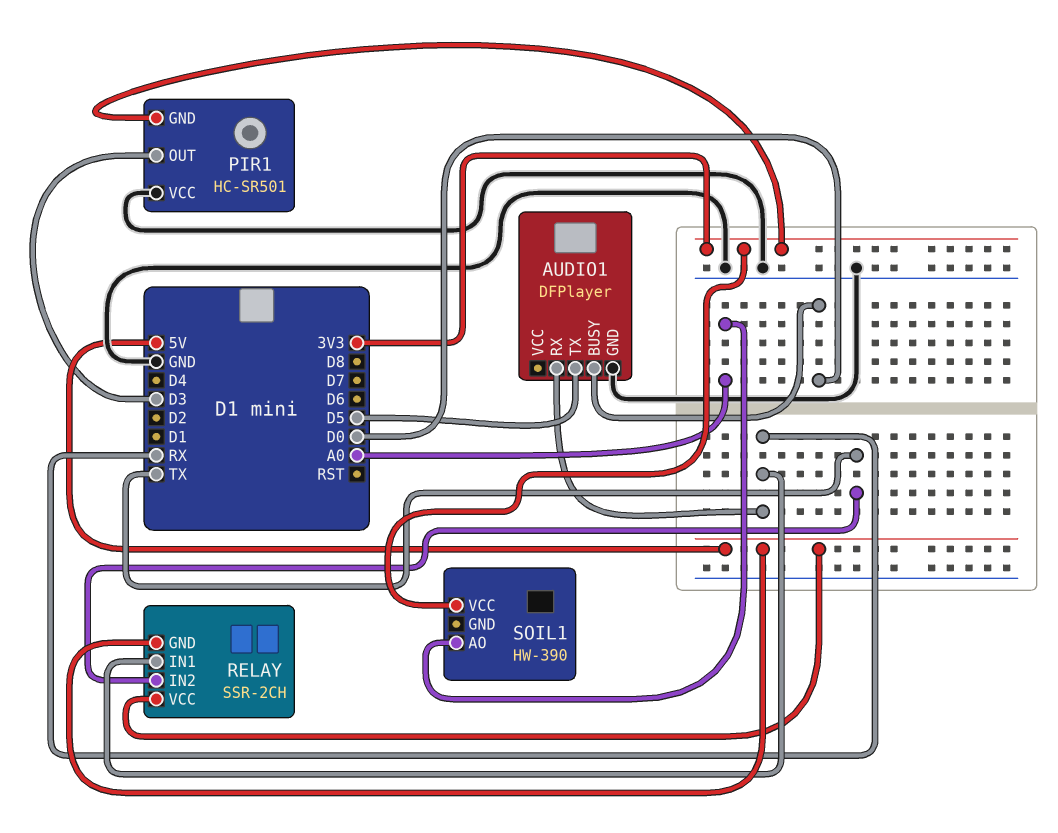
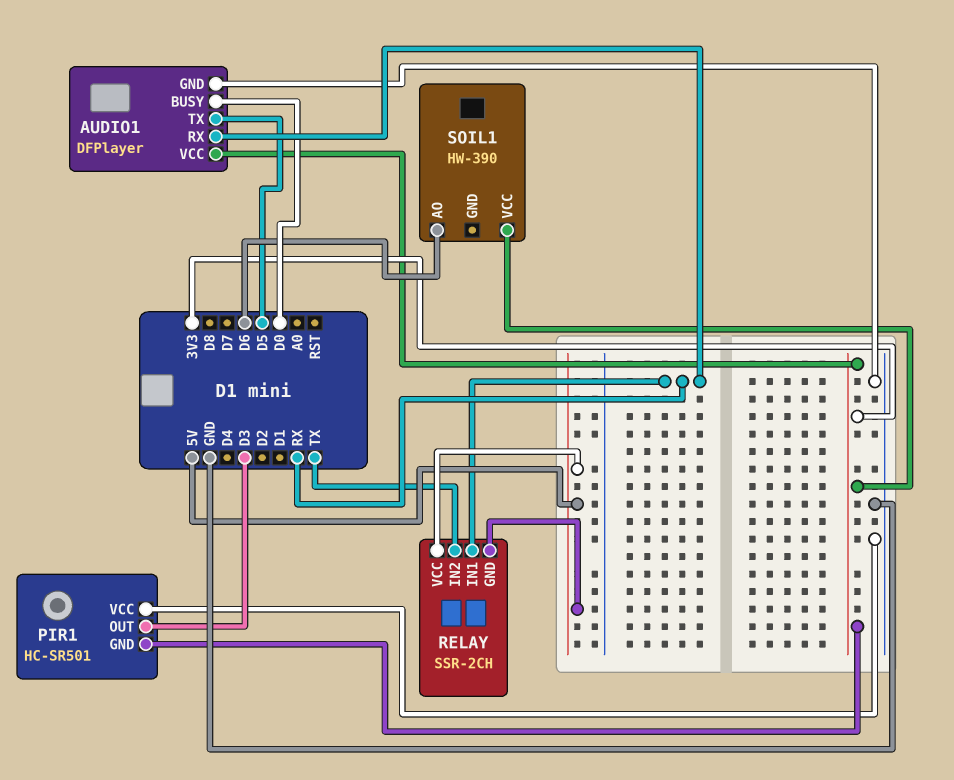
AUDIO1 pin VCC: none -> 3V3
SOIL1 pin AO: A0 -> D6

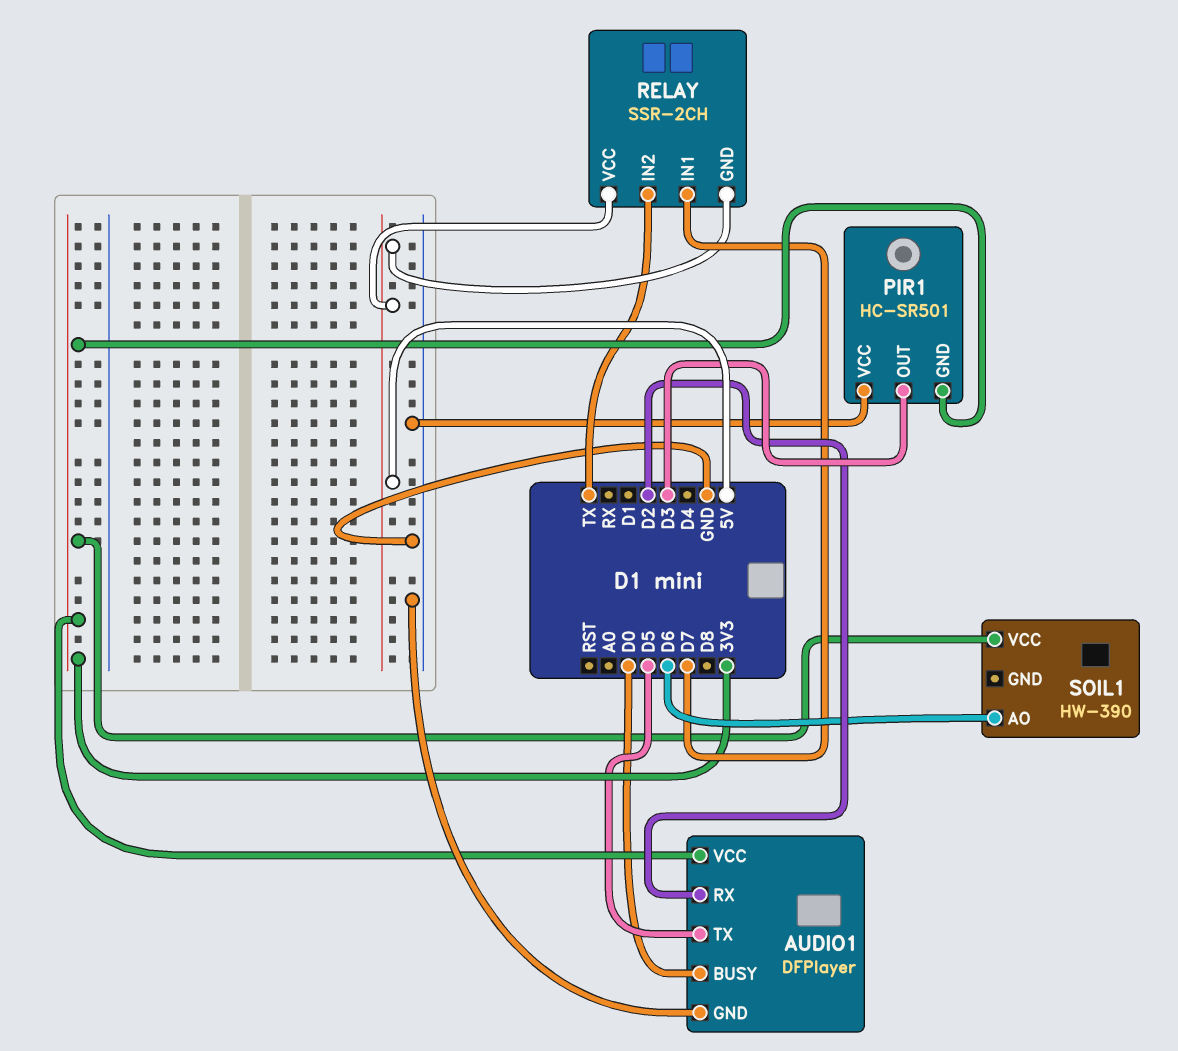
AUDIO1 pin RX: RX -> D2
RELAY pin IN1: RX -> D7

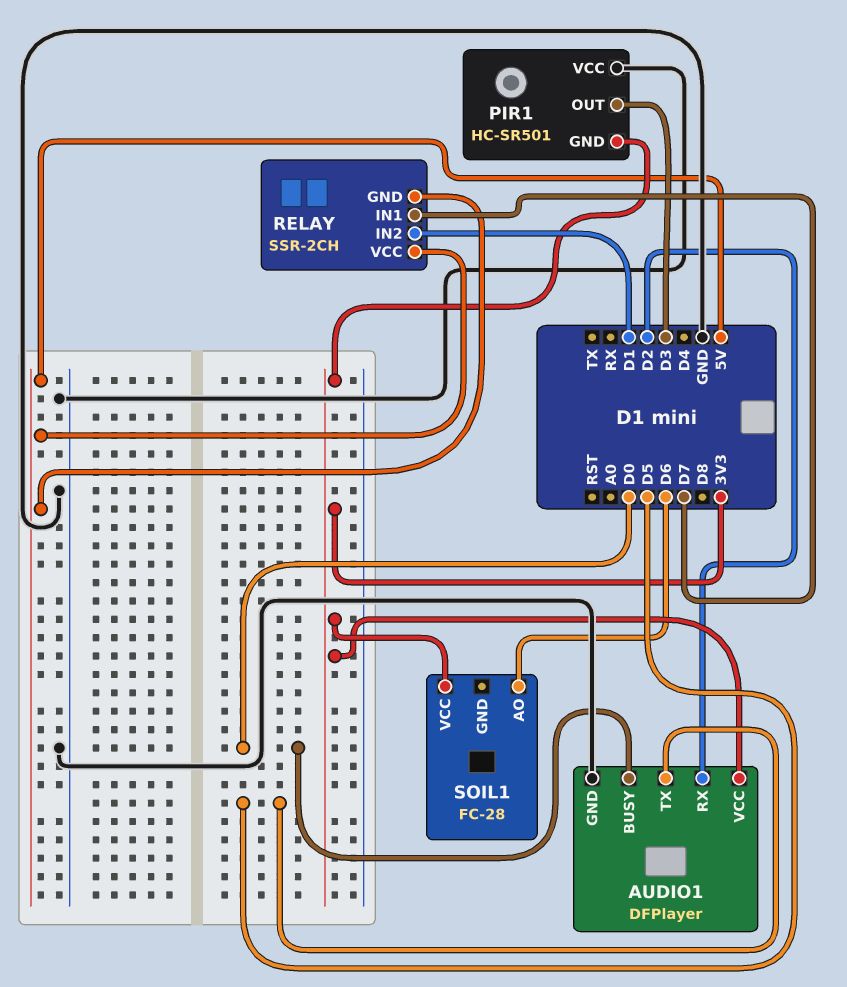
RELAY pin IN2: TX -> D1
SOIL1: HW-390 -> FC-28

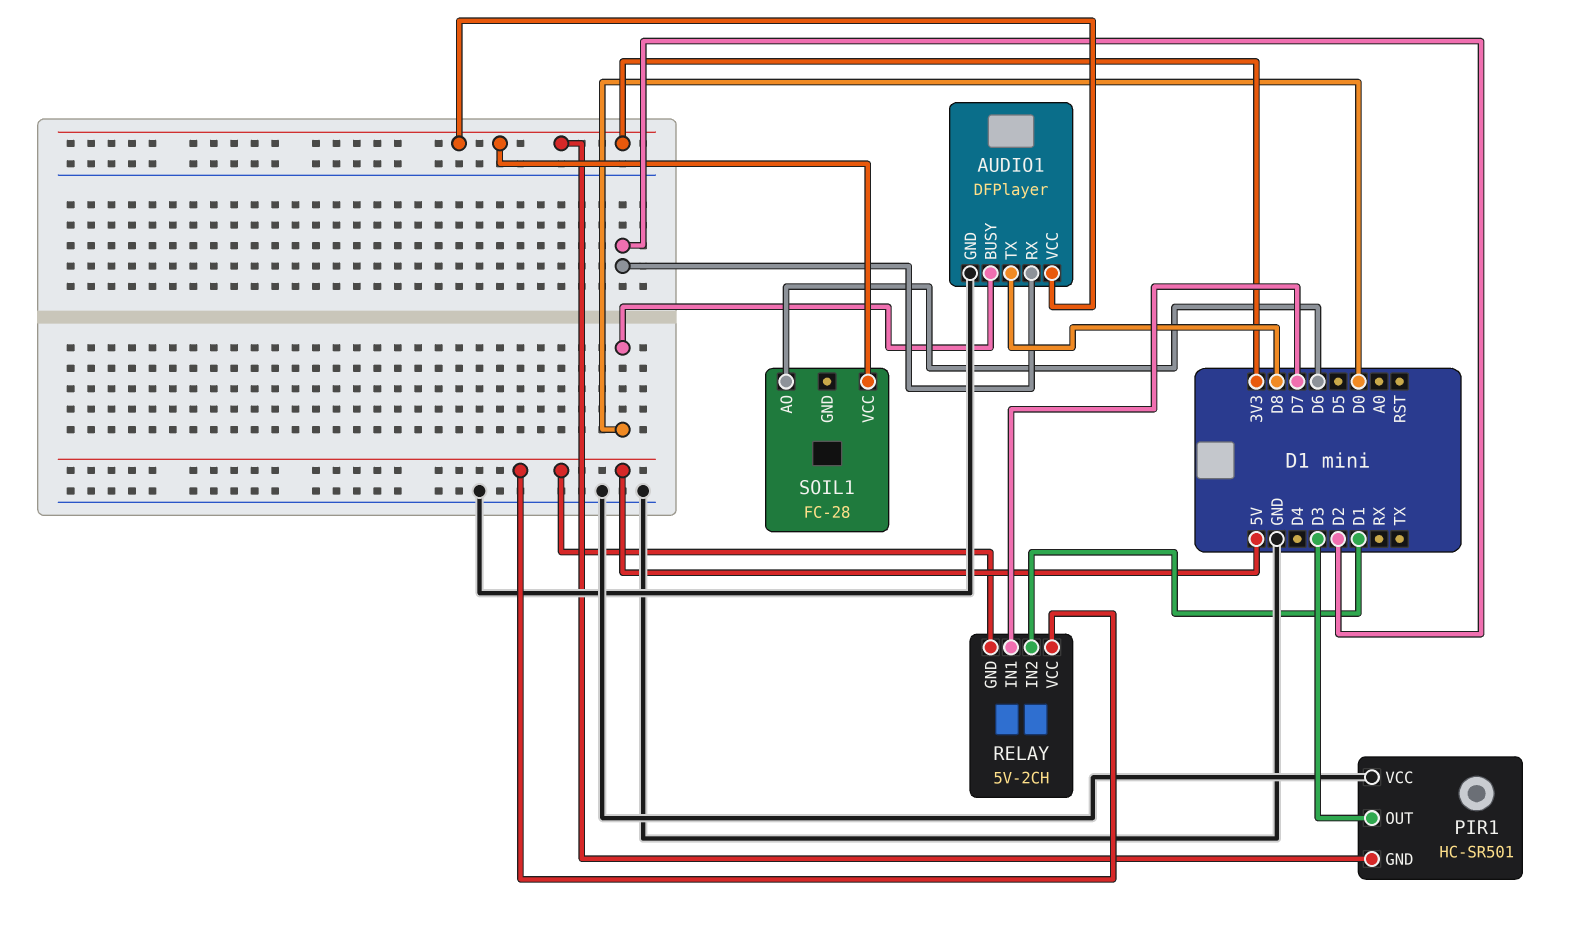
AUDIO1 pin TX: D5 -> D8
RELAY: SSR-2CH -> 5V-2CH

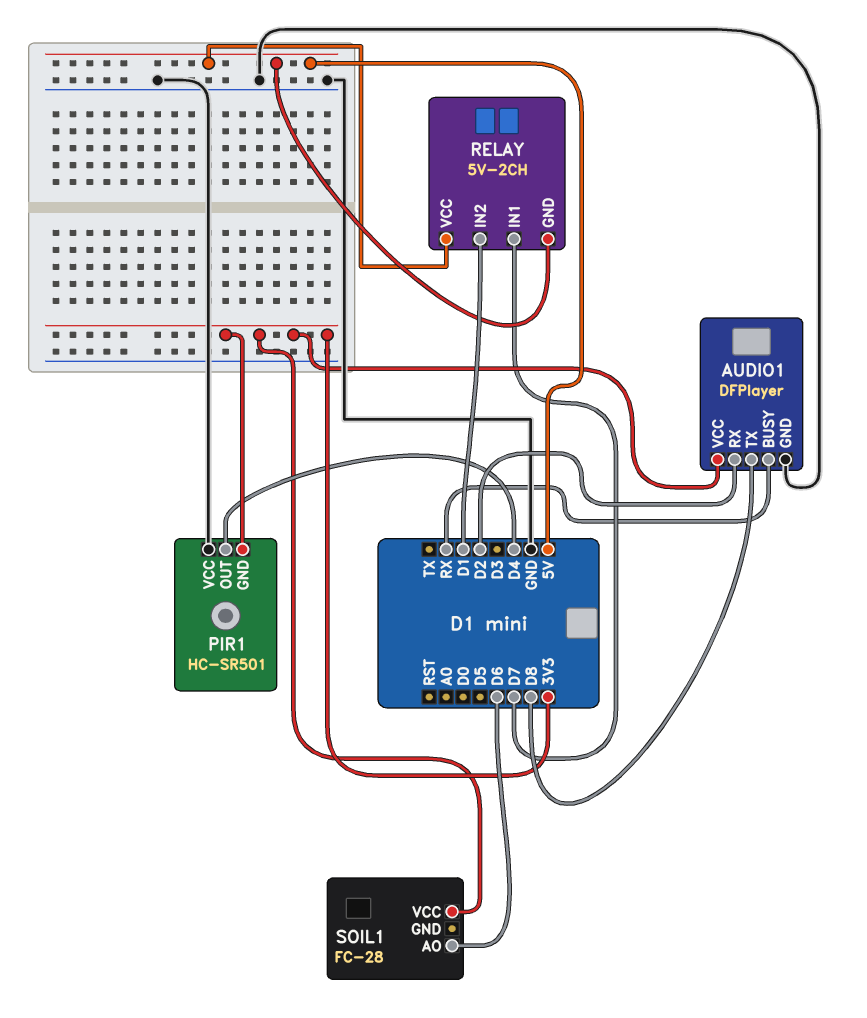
AUDIO1 pin BUSY: D0 -> RX
PIR1 pin OUT: D3 -> D4

